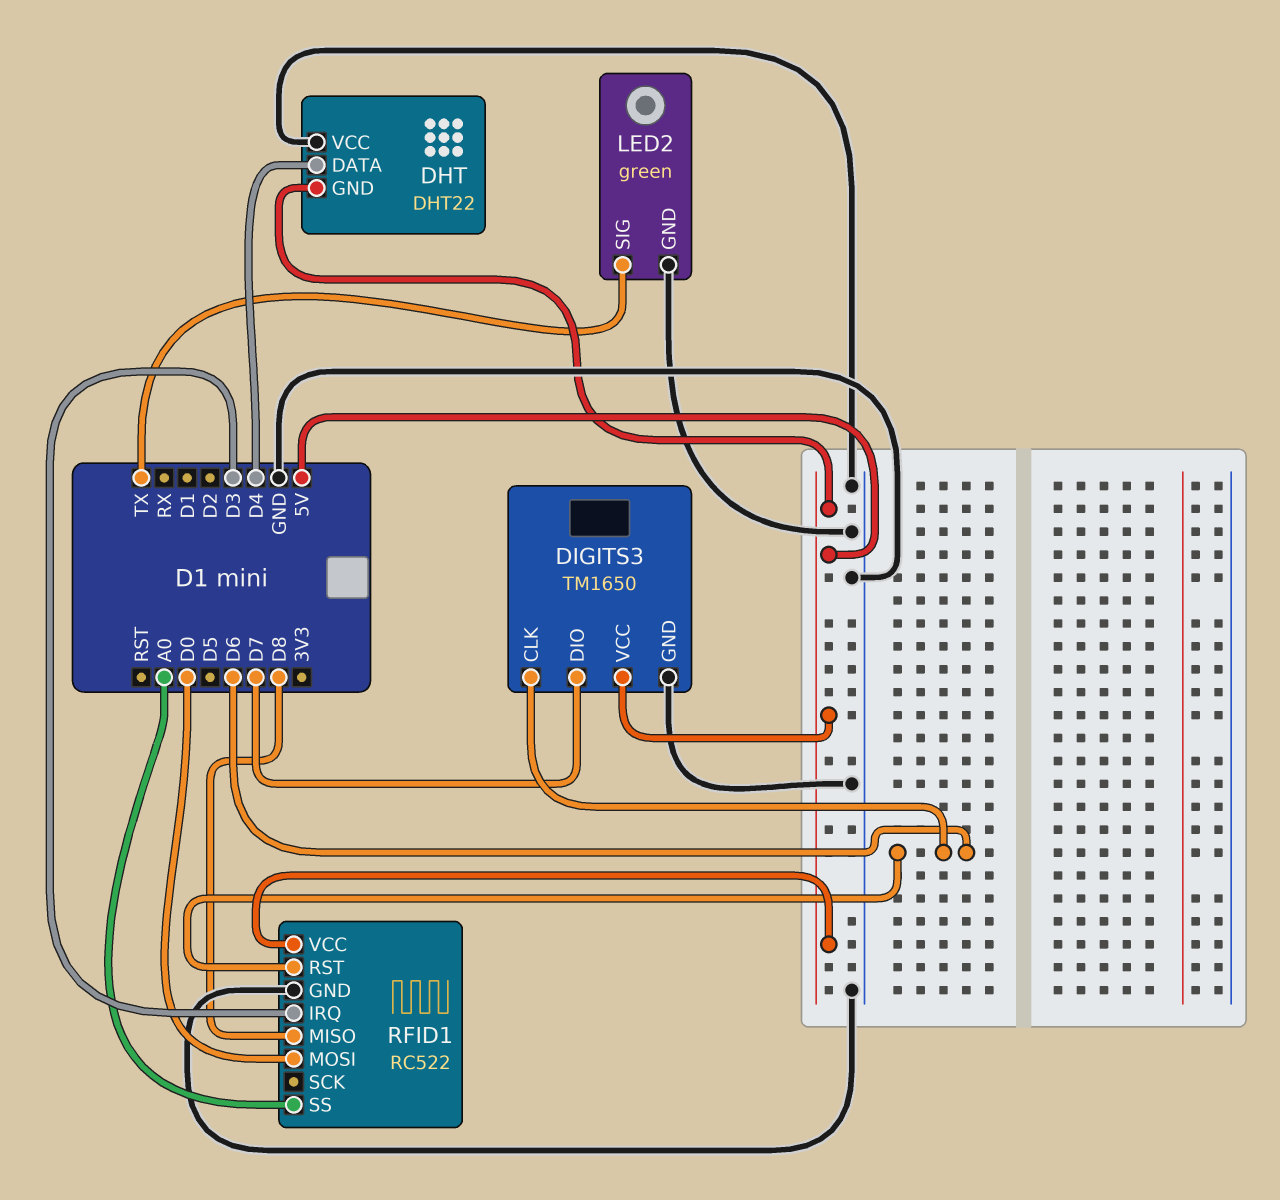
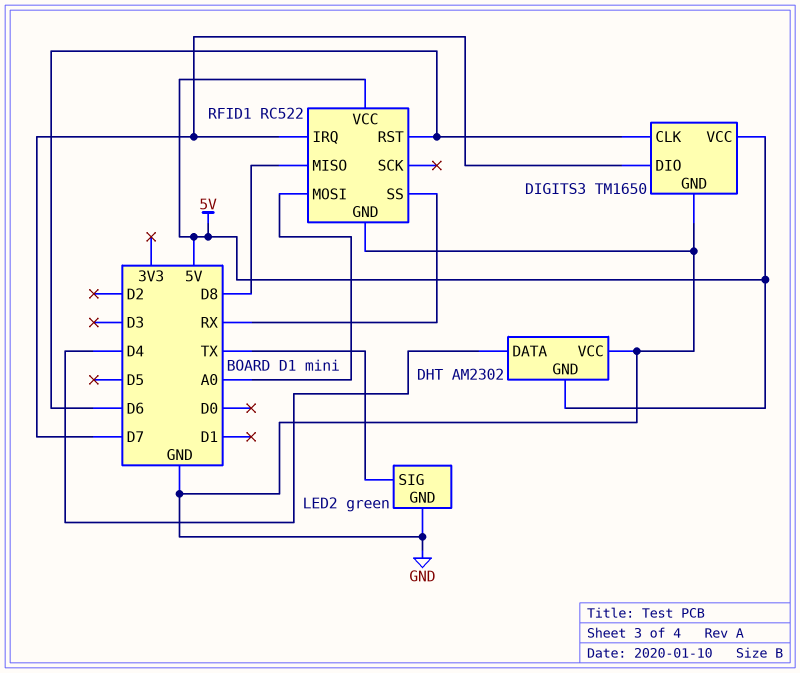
DHT: DHT22 -> AM2302
RFID1 pin IRQ: D3 -> D7
RFID1 pin MOSI: D0 -> A0
RFID1 pin SS: A0 -> RX

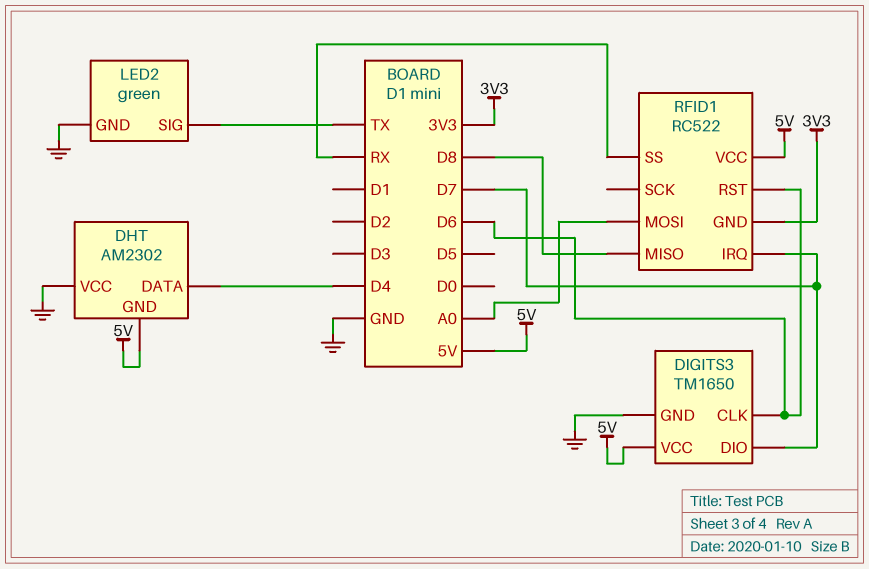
RFID1 pin GND: GND -> 3V3

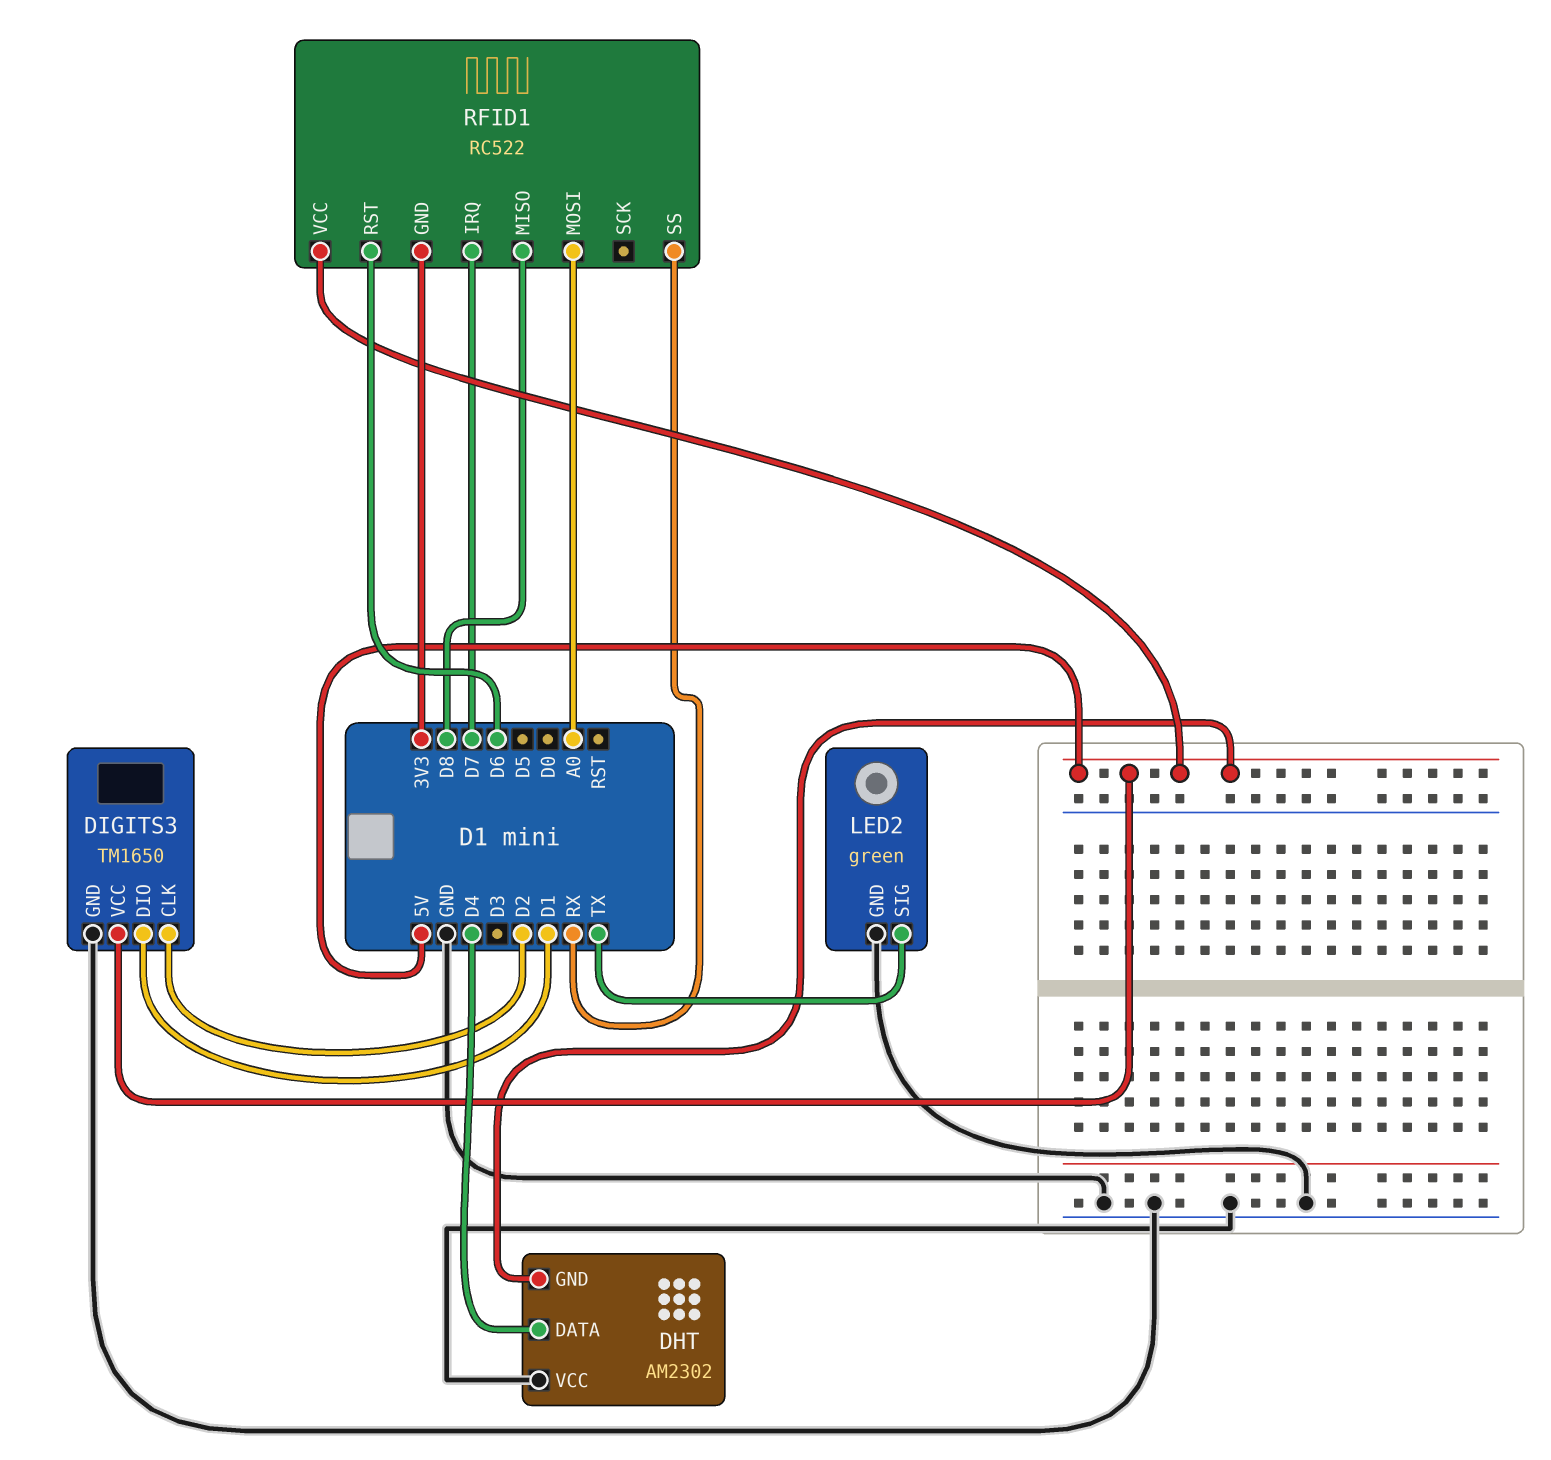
DIGITS3 pin CLK: D6 -> D2
DIGITS3 pin DIO: D7 -> D1

